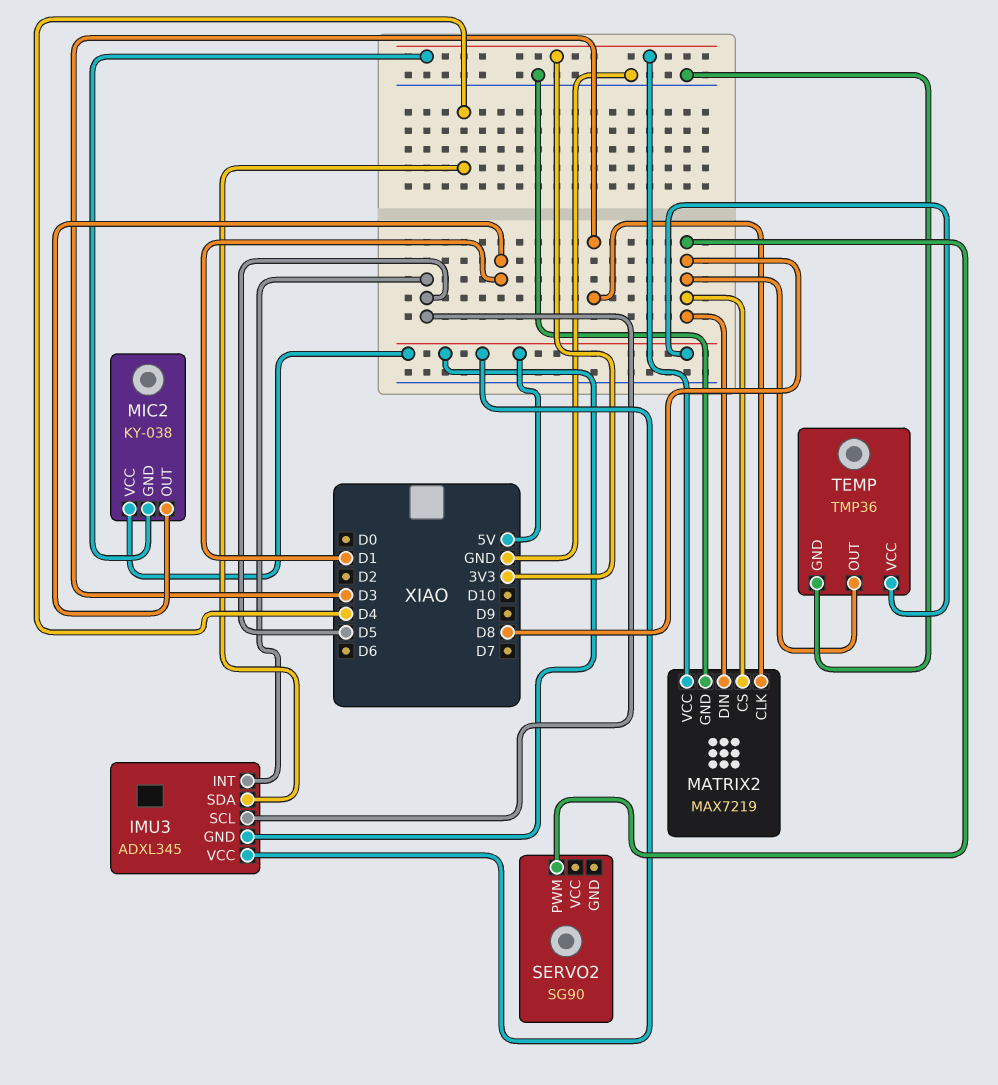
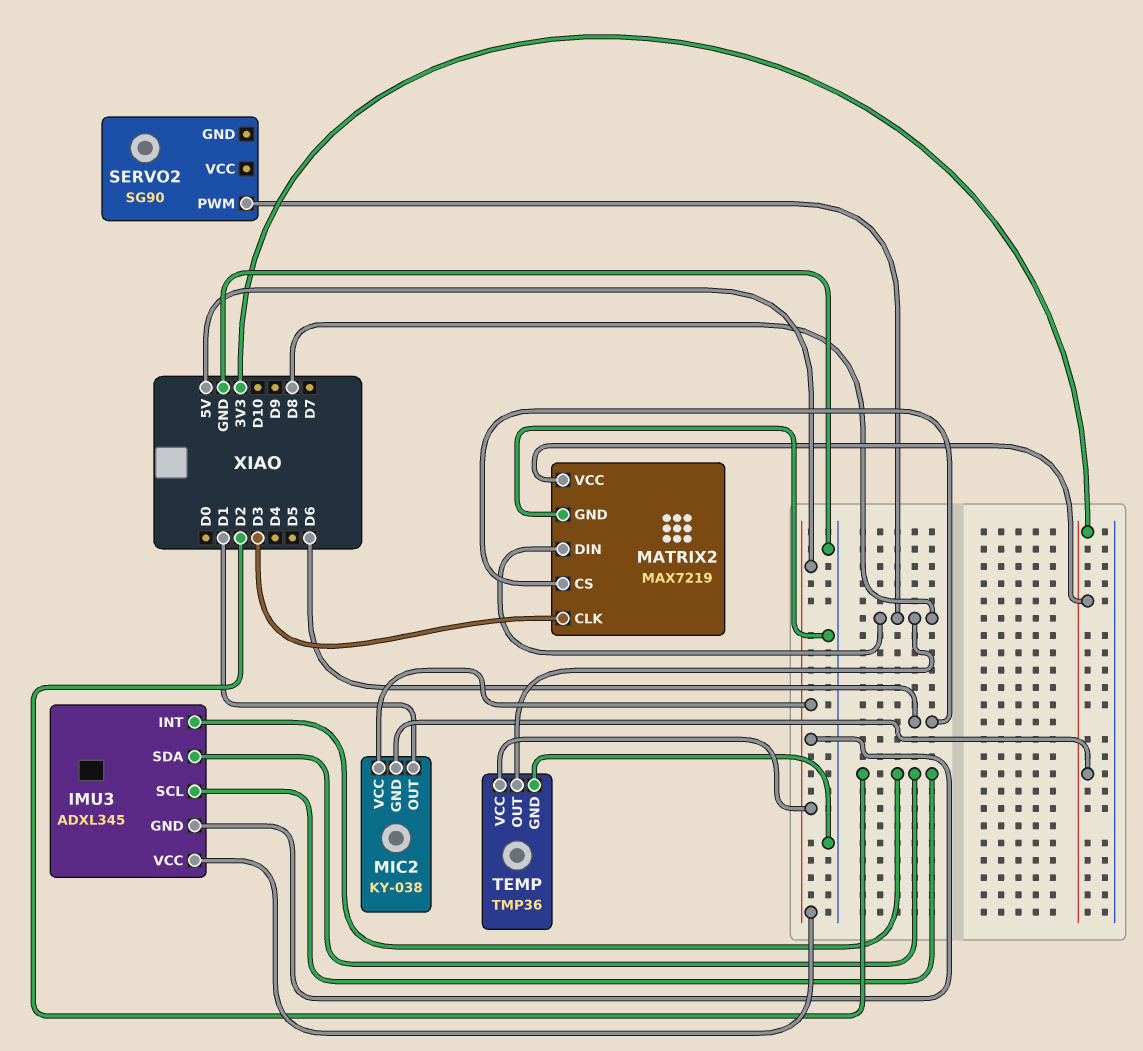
IMU3 pin INT: D5 -> D2
IMU3 pin SCL: D5 -> D2
IMU3 pin SDA: D4 -> D2
MATRIX2 pin CS: D8 -> D6

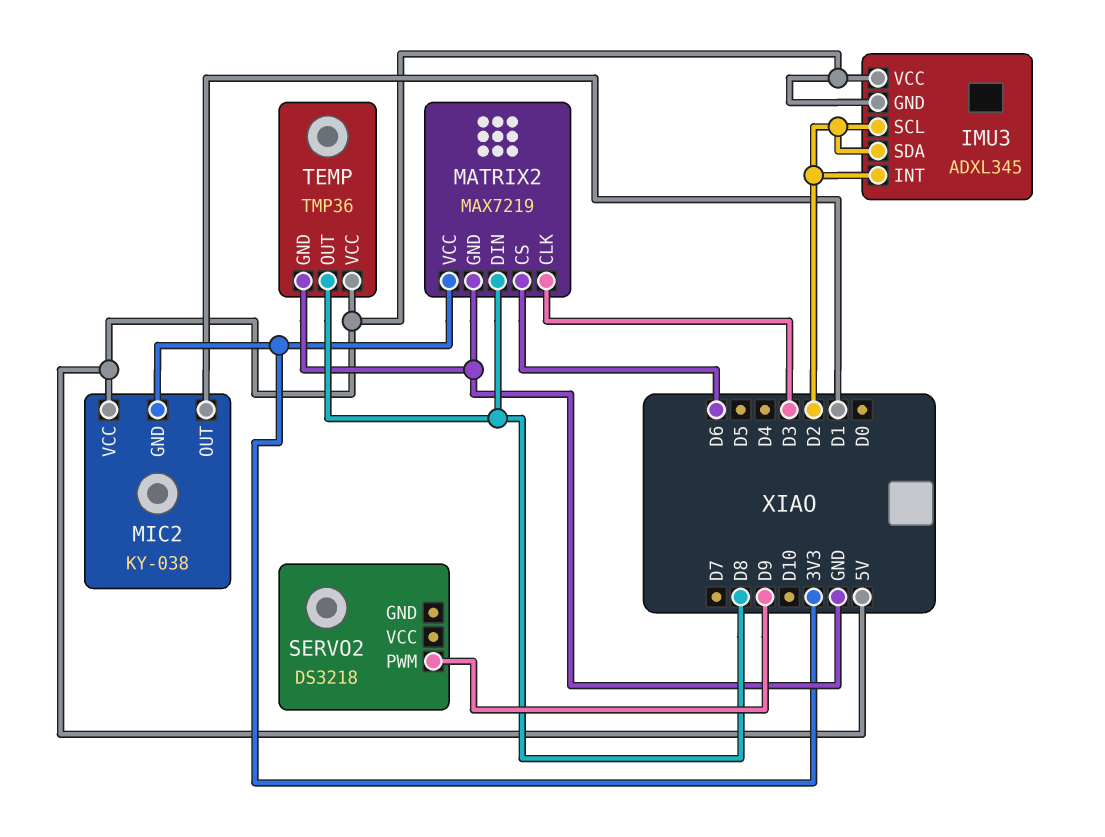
SERVO2: SG90 -> DS3218
SERVO2 pin PWM: D8 -> D9

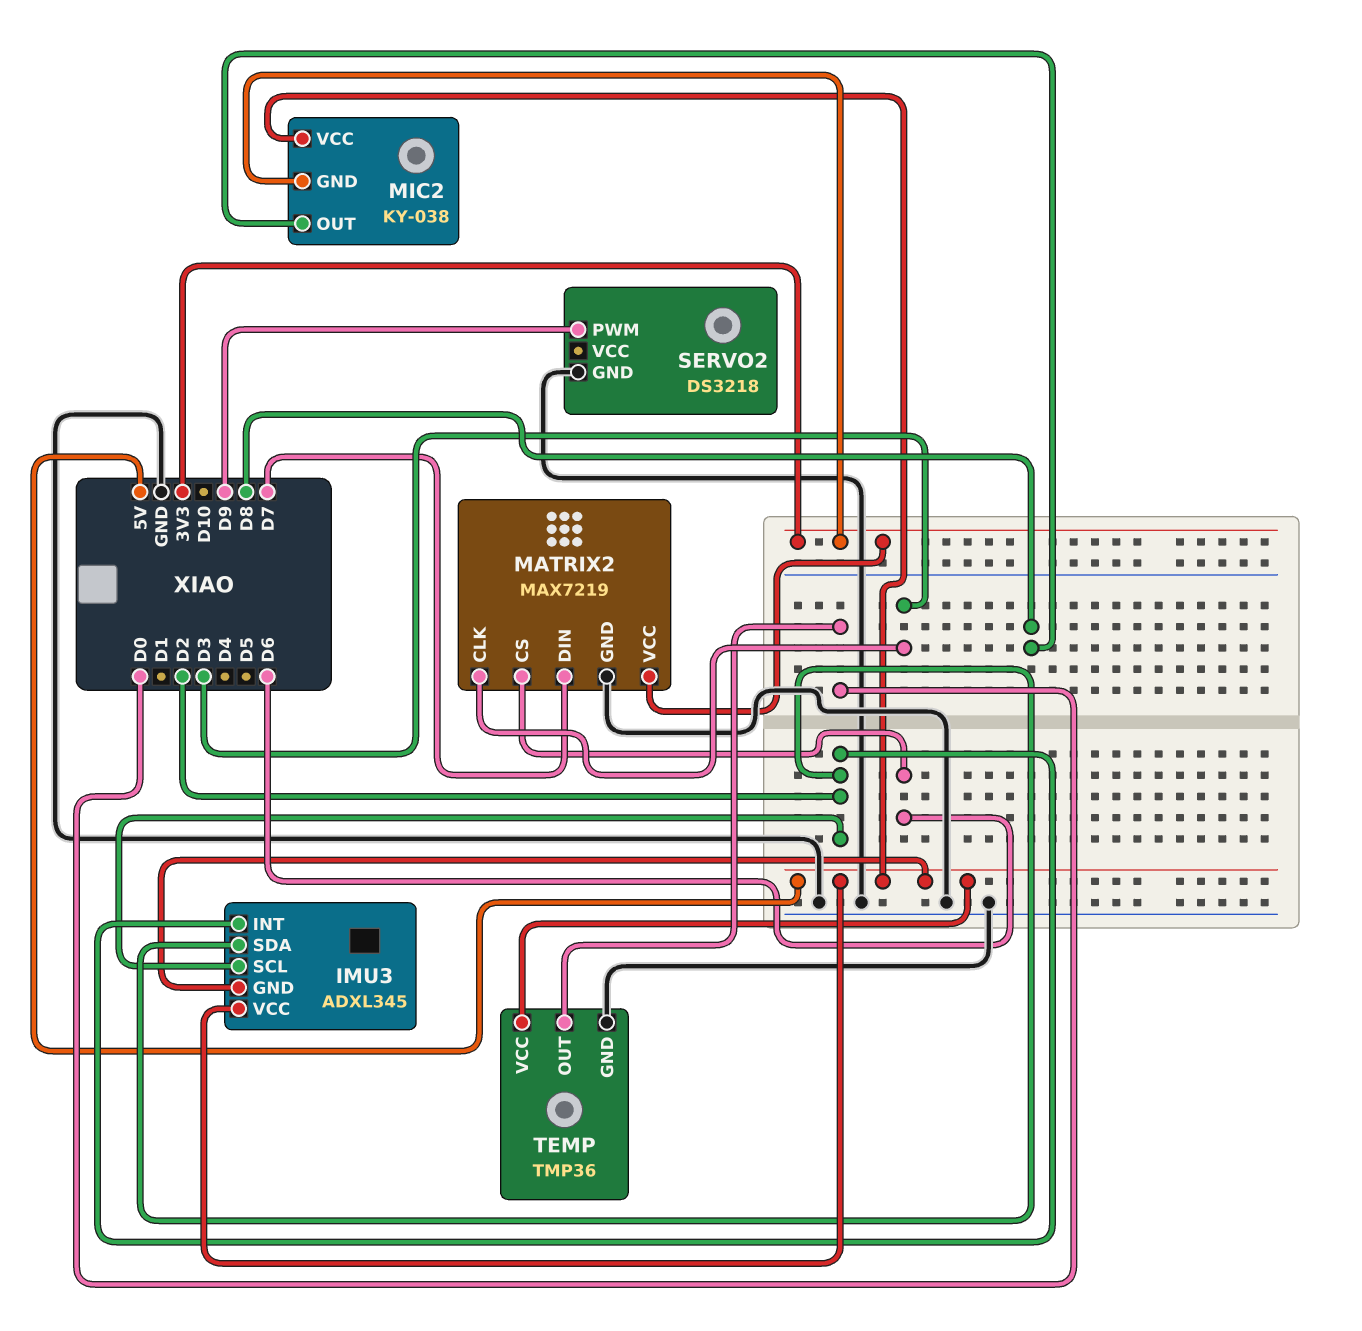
MATRIX2 pin DIN: D8 -> D7
MIC2 pin OUT: D1 -> D8
SERVO2 pin GND: none -> GND
TEMP pin OUT: D8 -> D0

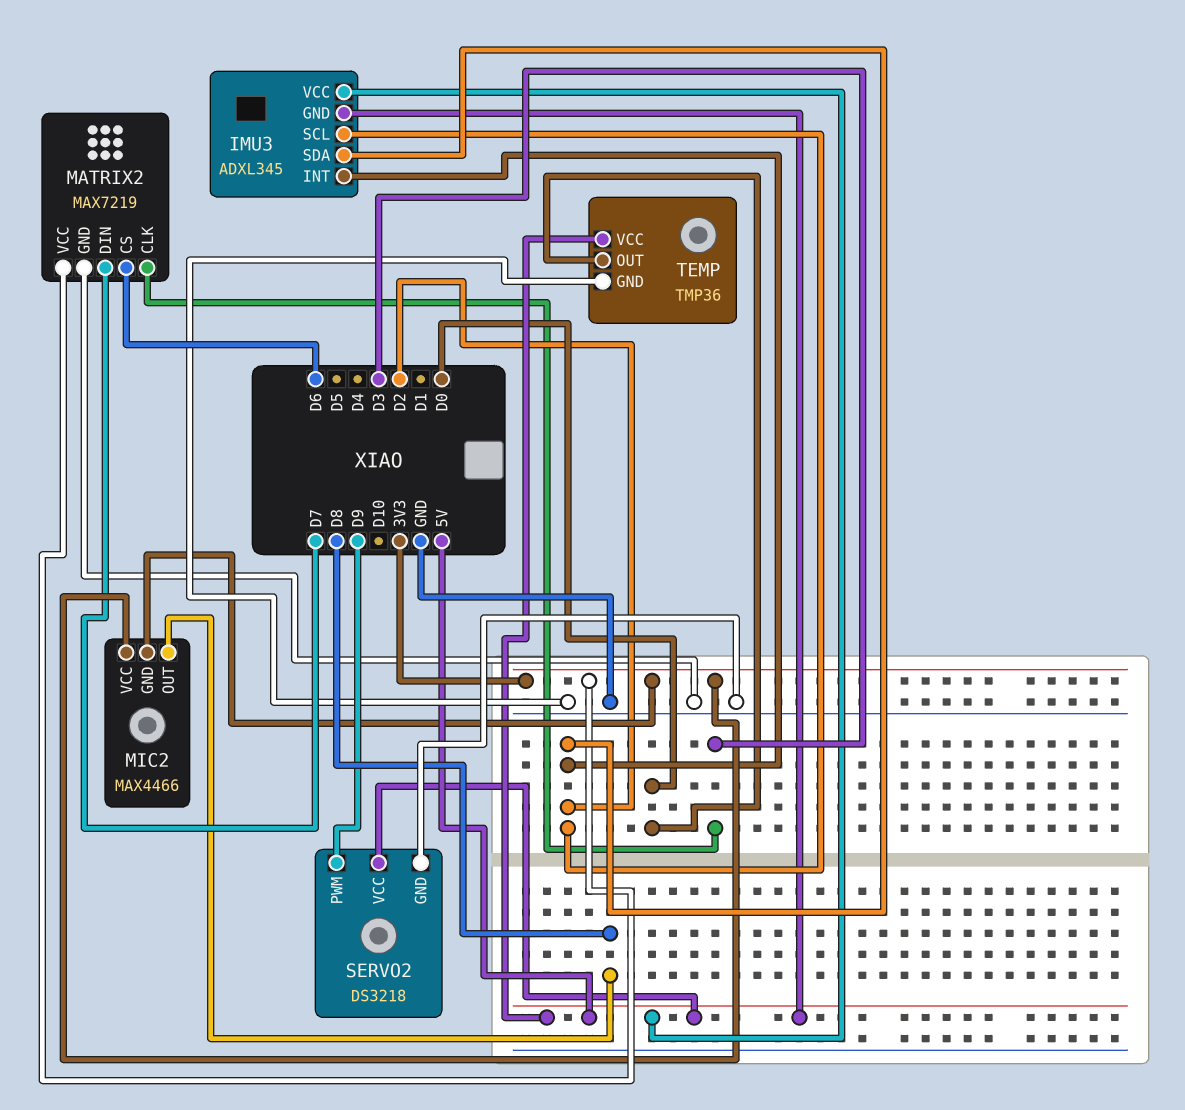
MIC2: KY-038 -> MAX4466
MIC2 pin VCC: 5V -> 3V3
SERVO2 pin VCC: none -> 5V

